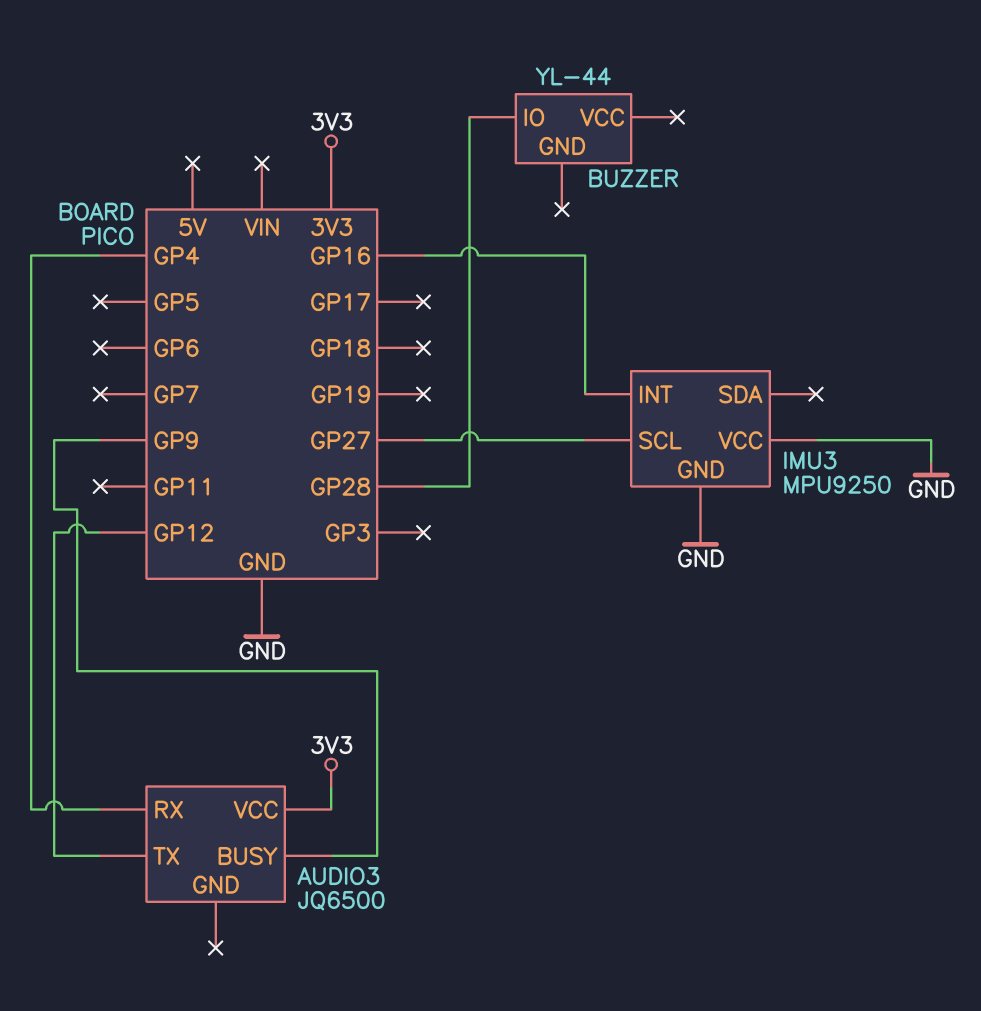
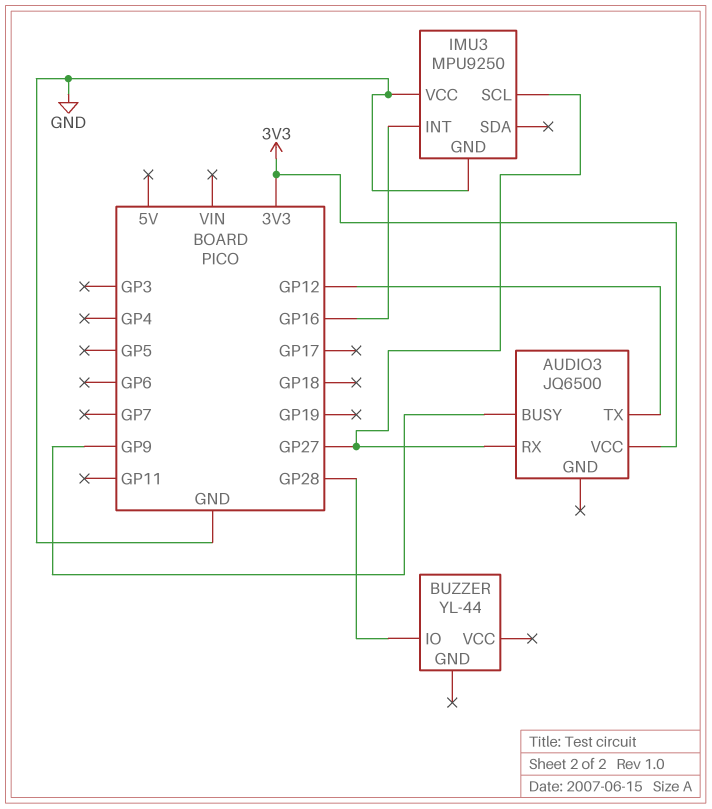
AUDIO3 pin RX: GP4 -> GP27

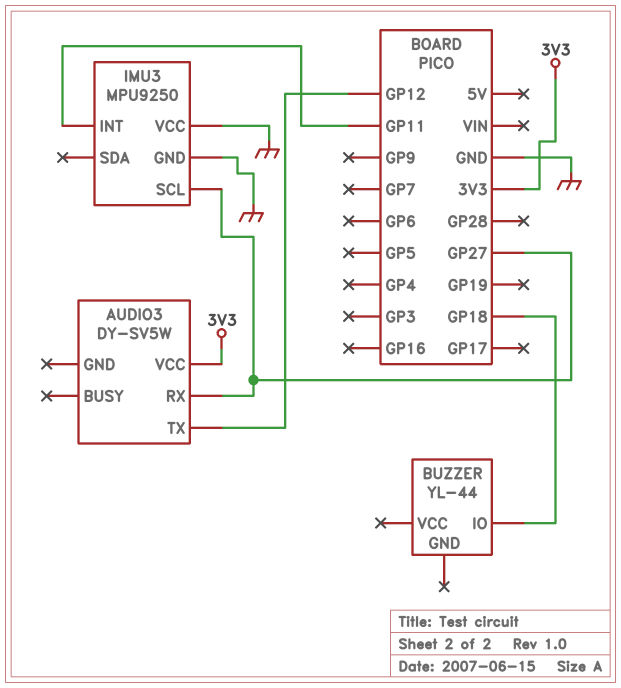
AUDIO3: JQ6500 -> DY-SV5W
AUDIO3 pin BUSY: GP9 -> none
BUZZER pin IO: GP28 -> GP18
IMU3 pin INT: GP16 -> GP11

